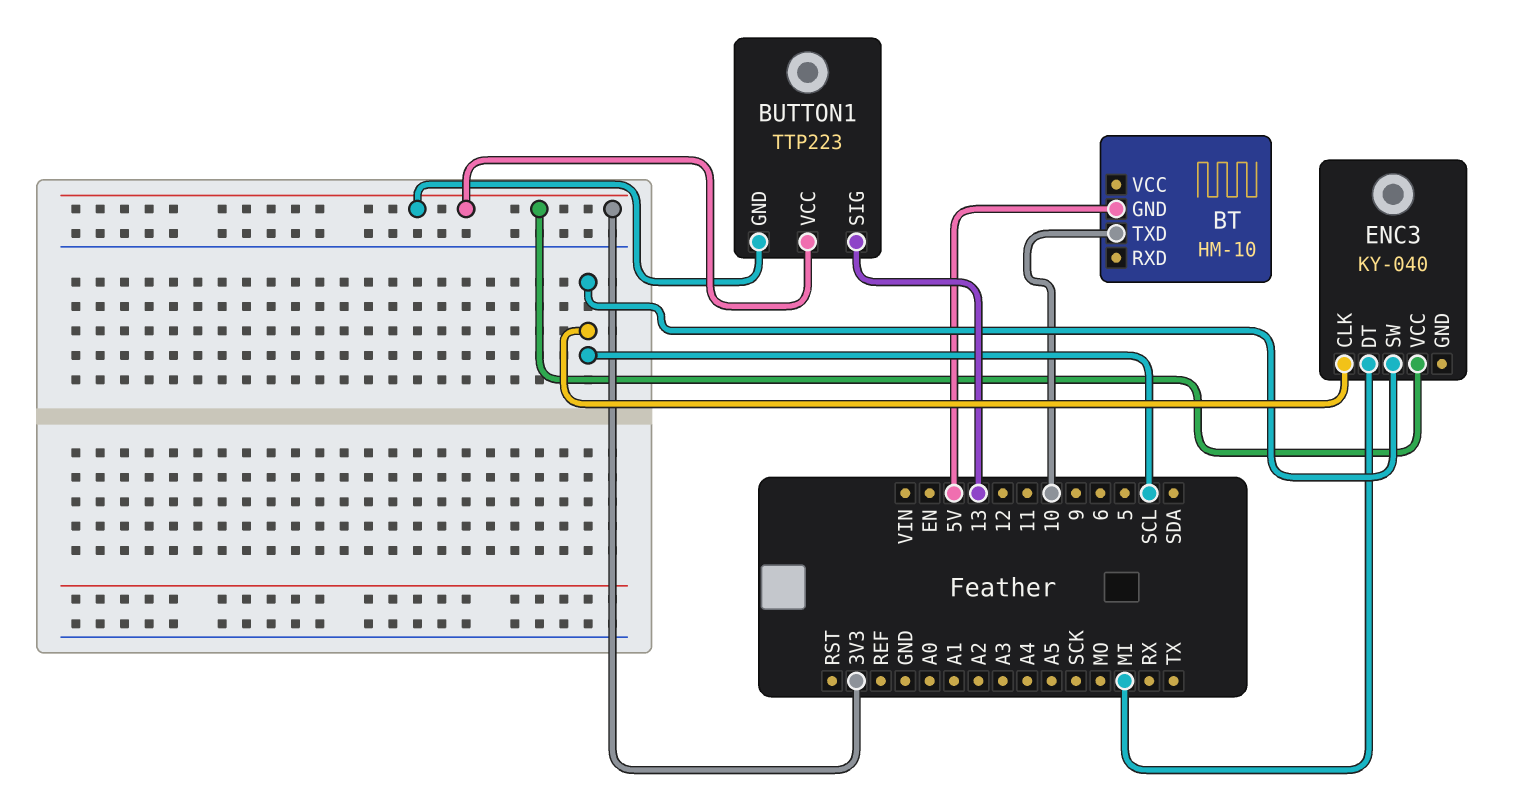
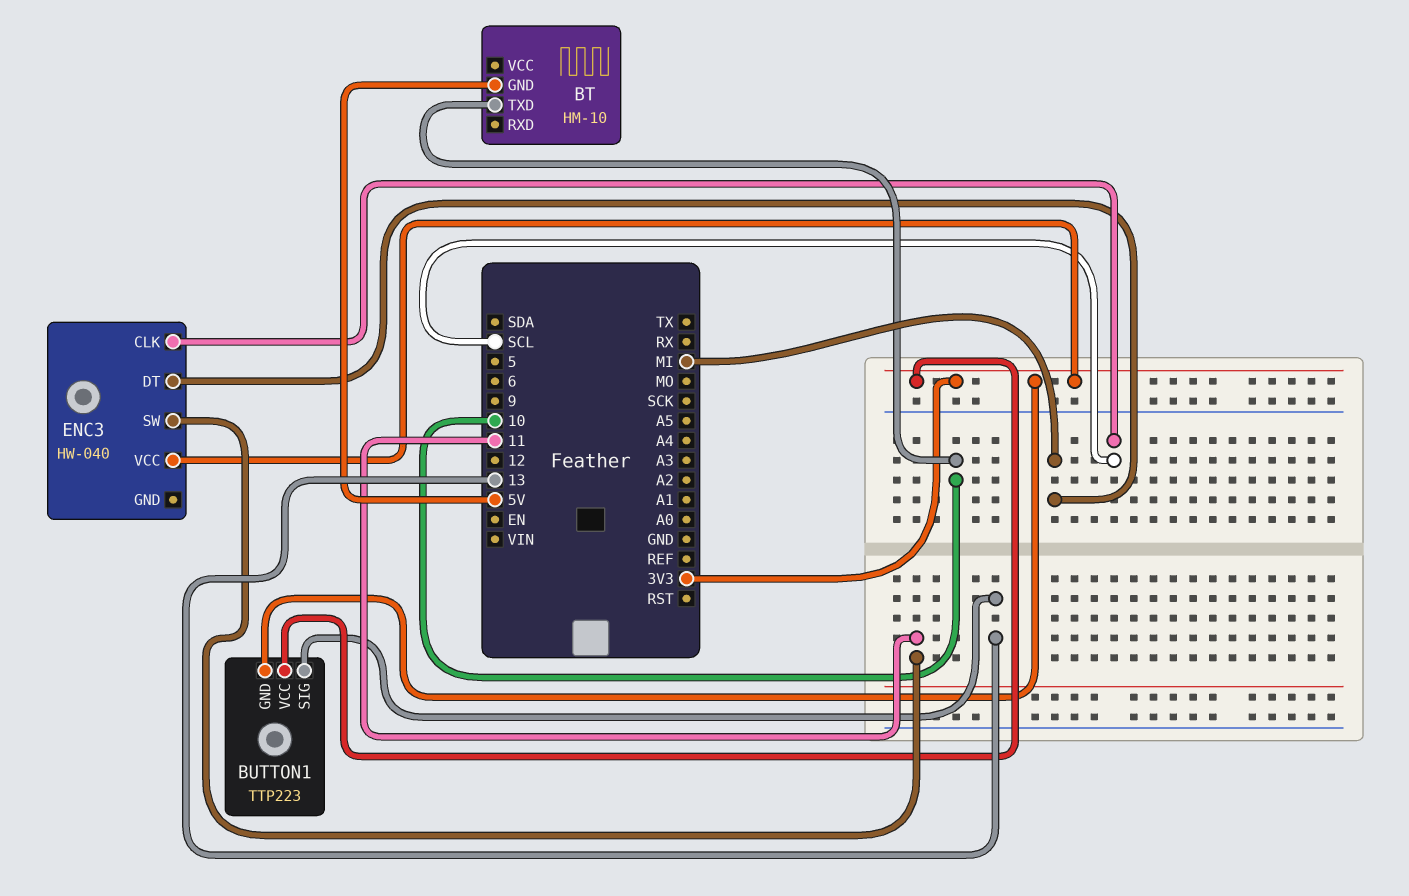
ENC3: KY-040 -> HW-040
ENC3 pin SW: SCL -> 11

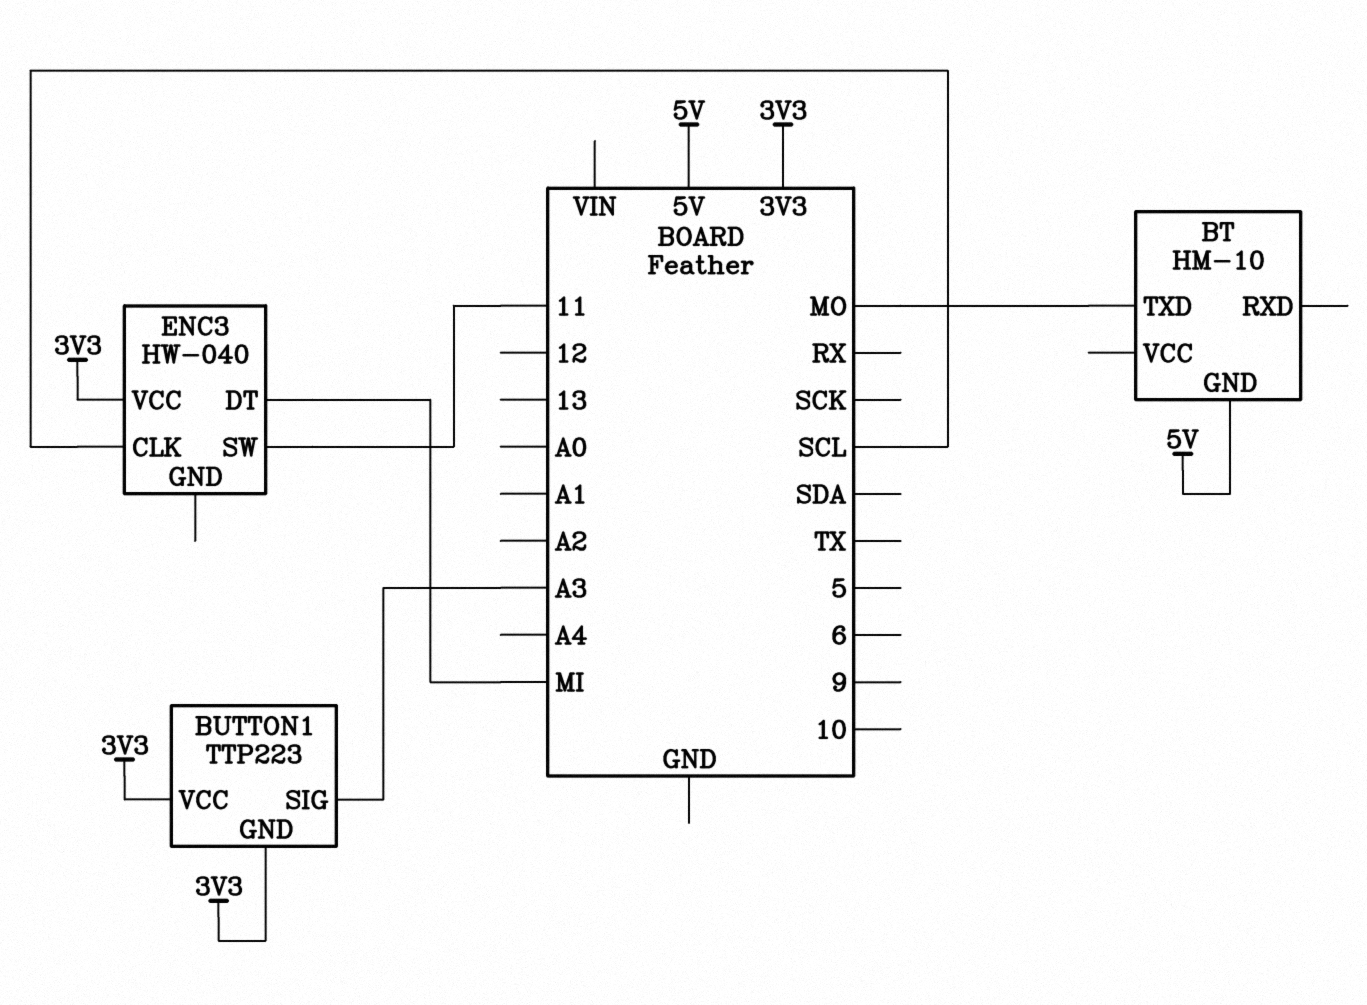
BT pin TXD: 10 -> MO
BUTTON1 pin SIG: 13 -> A3

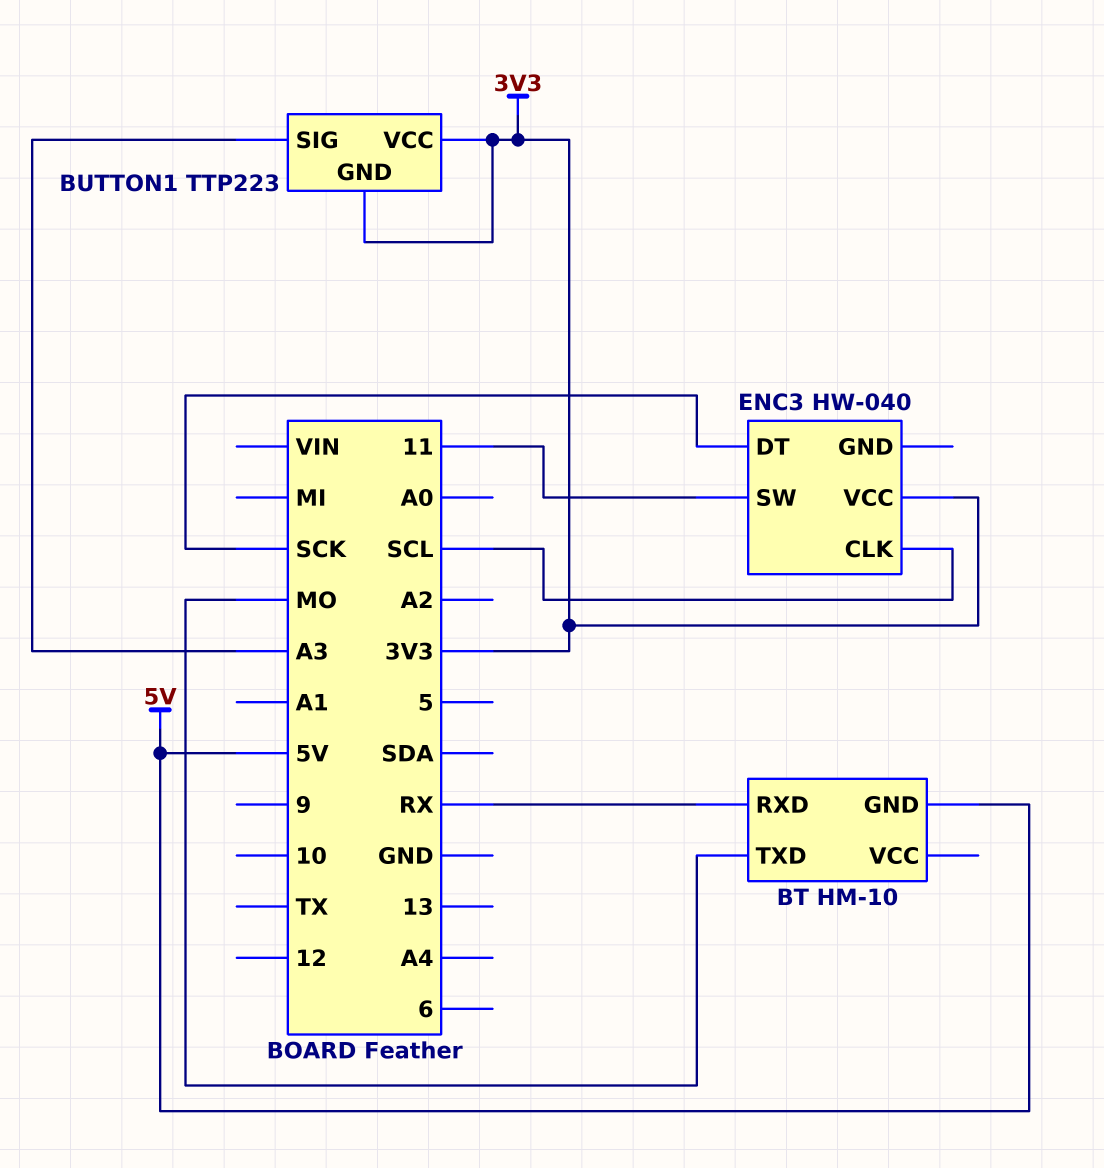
BT pin RXD: none -> RX
ENC3 pin DT: MI -> SCK

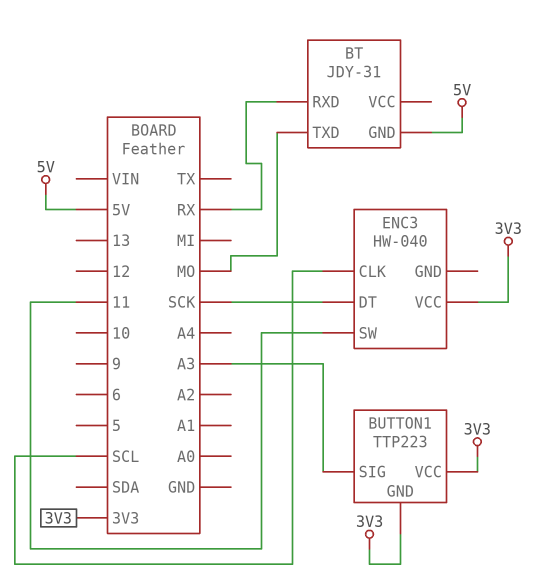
BT: HM-10 -> JDY-31

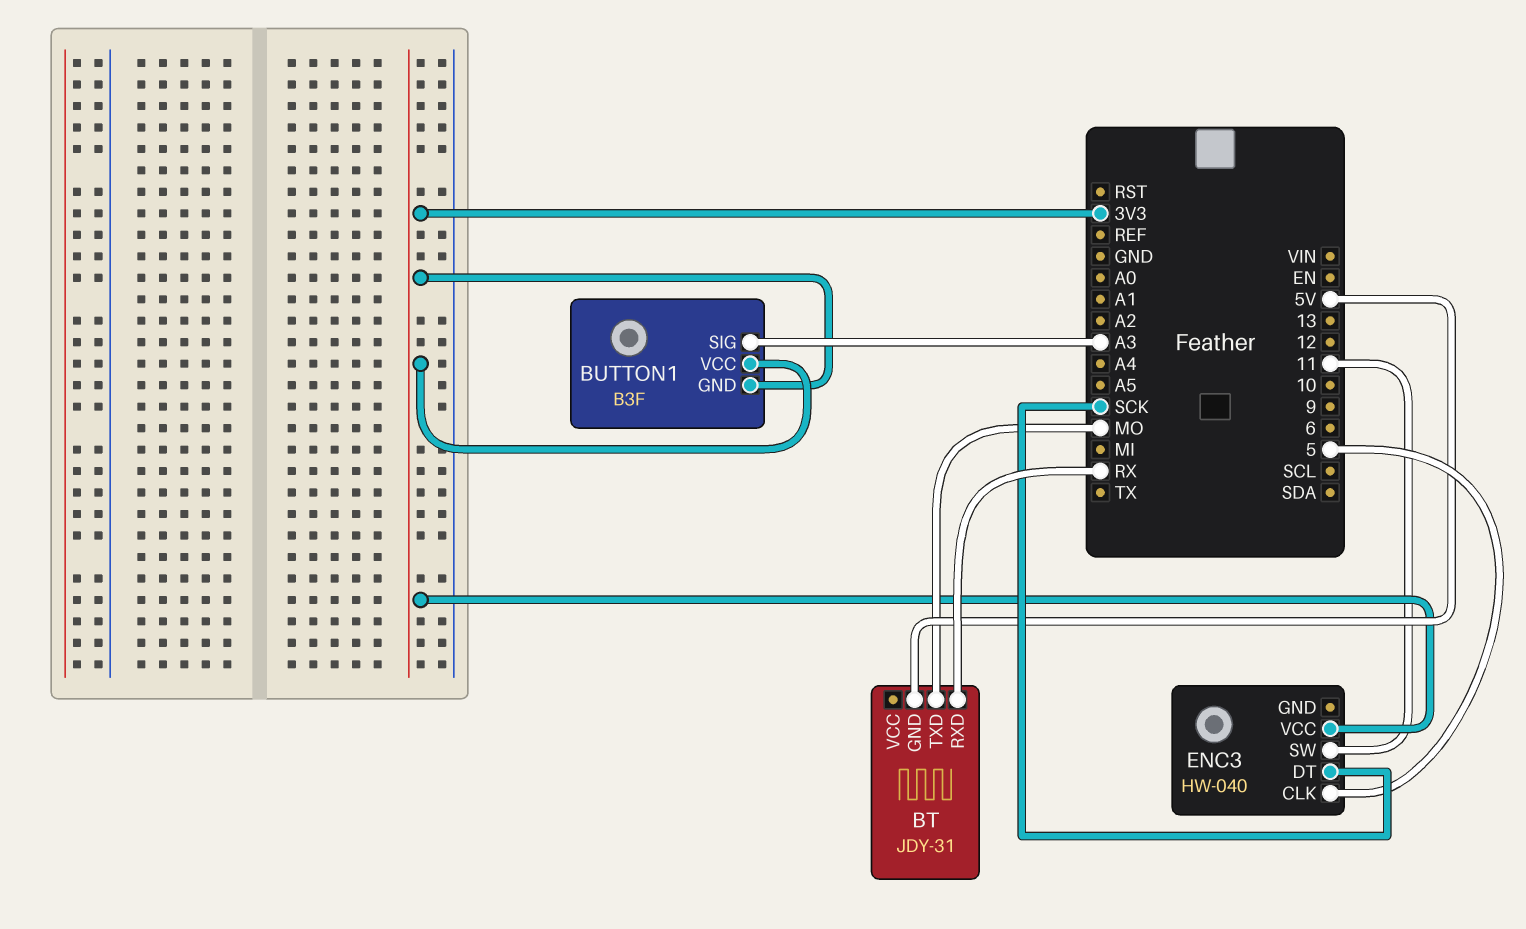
BUTTON1: TTP223 -> B3F
ENC3 pin CLK: SCL -> 5

